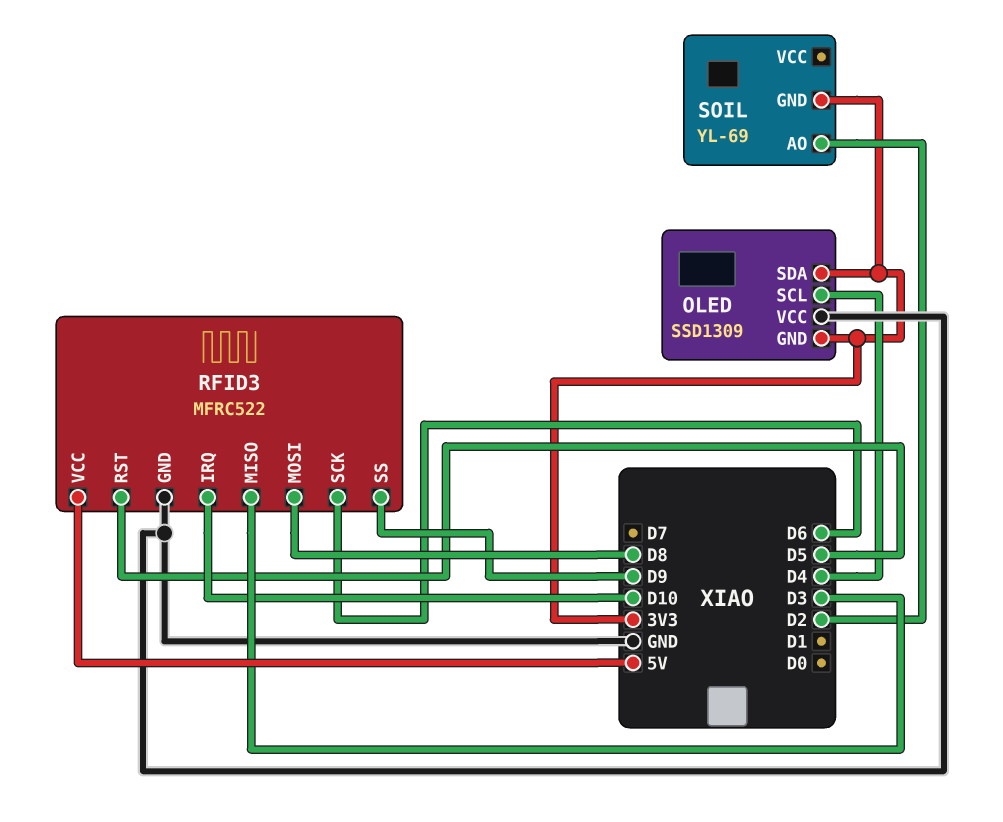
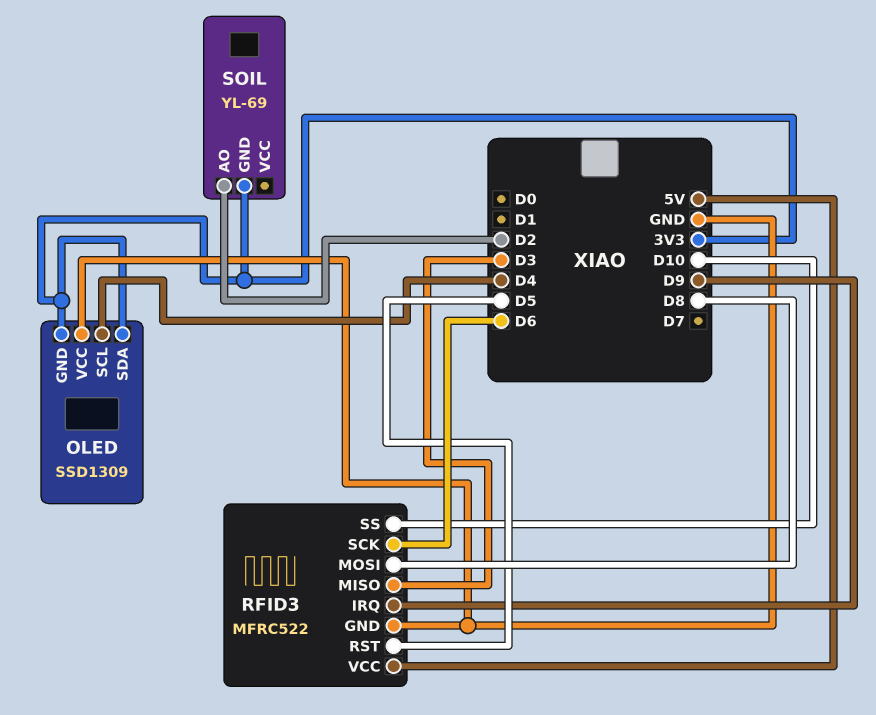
RFID3 pin IRQ: D10 -> D9
RFID3 pin SS: D9 -> D10

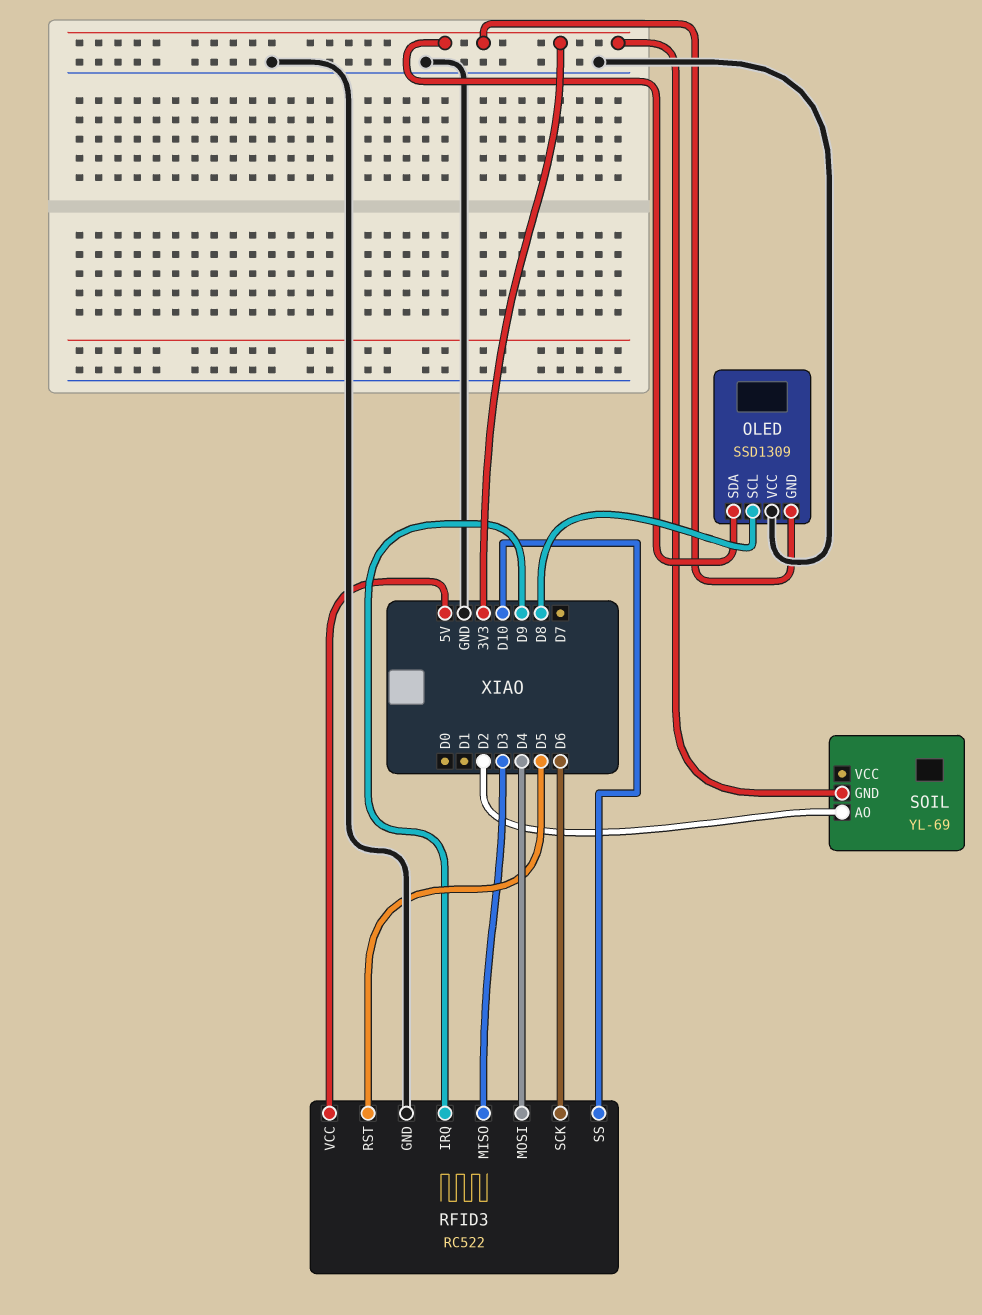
OLED pin SCL: D4 -> D8
RFID3: MFRC522 -> RC522
RFID3 pin MOSI: D8 -> D4

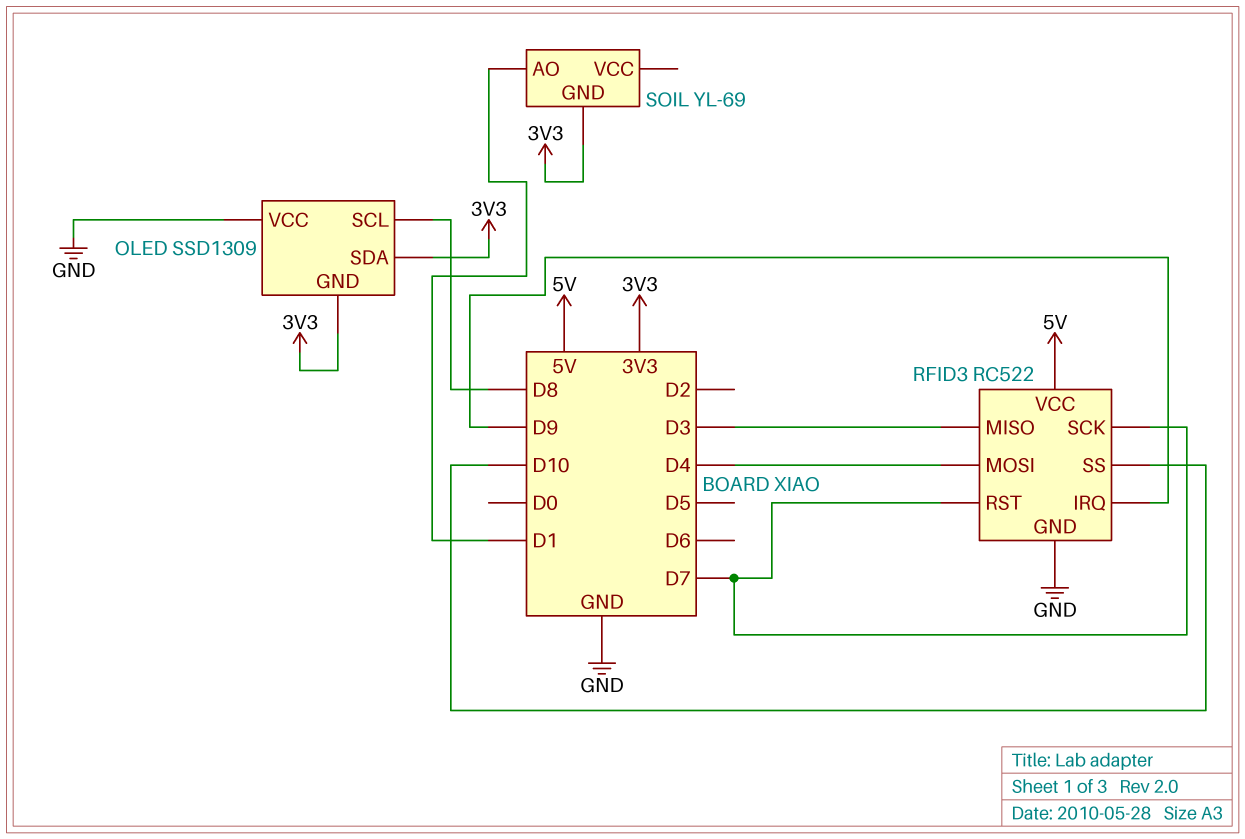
RFID3 pin RST: D5 -> D7
RFID3 pin SCK: D6 -> D7
SOIL pin AO: D2 -> D1

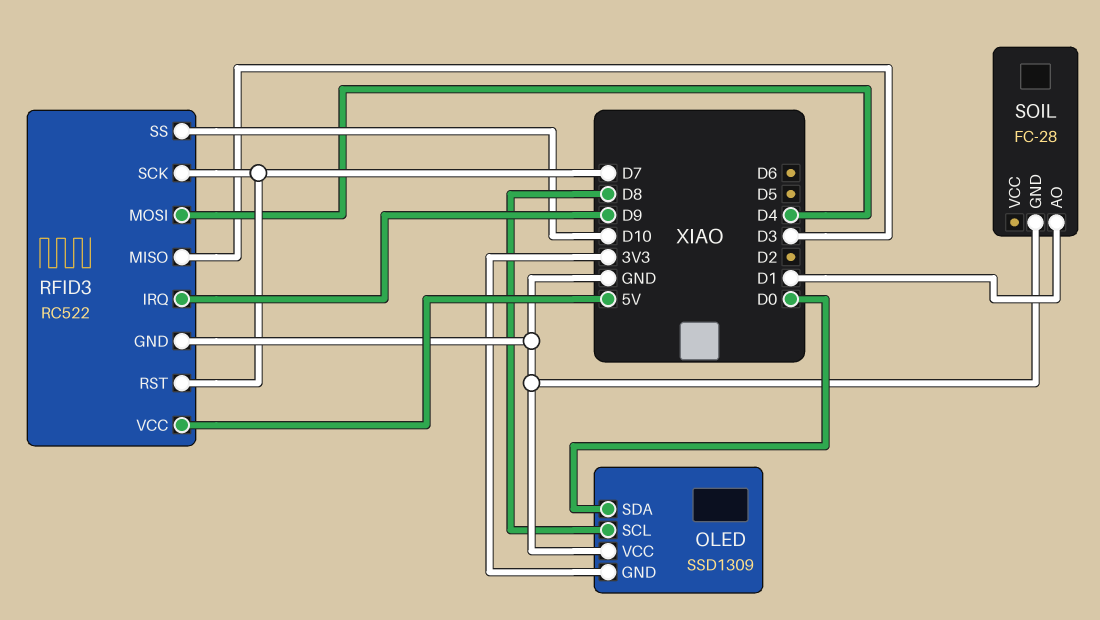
OLED pin SDA: 3V3 -> D0
SOIL: YL-69 -> FC-28
SOIL pin GND: 3V3 -> GND

